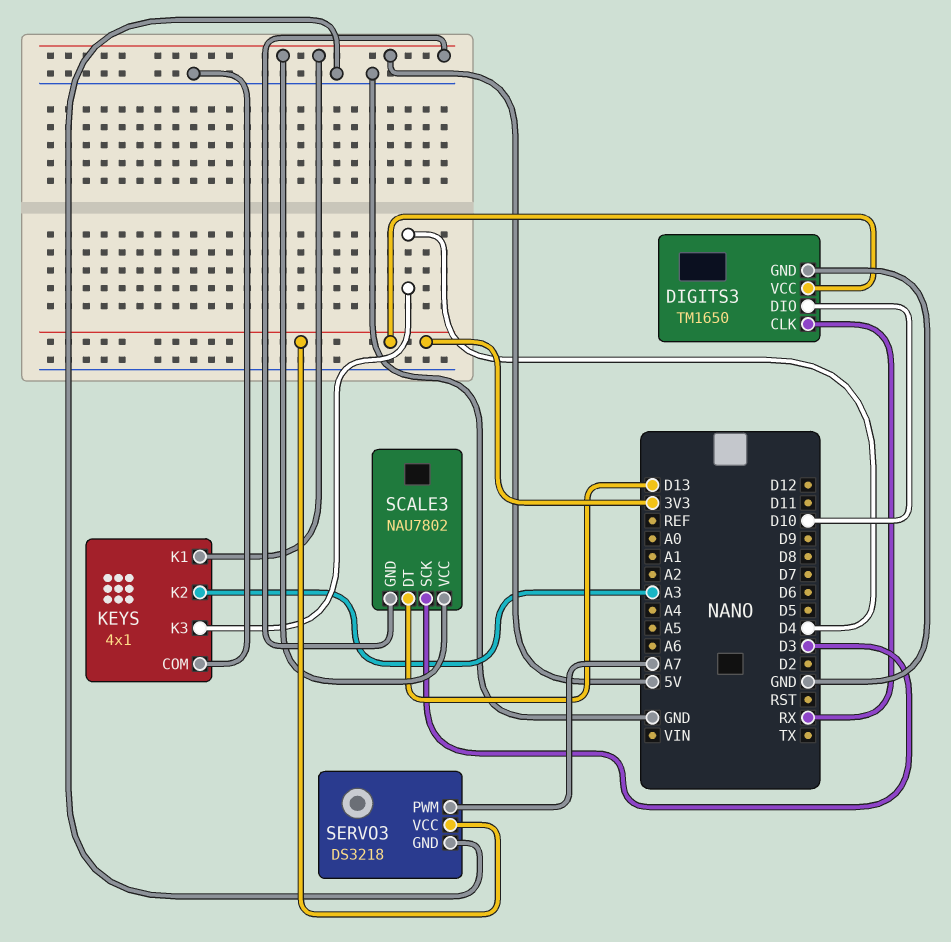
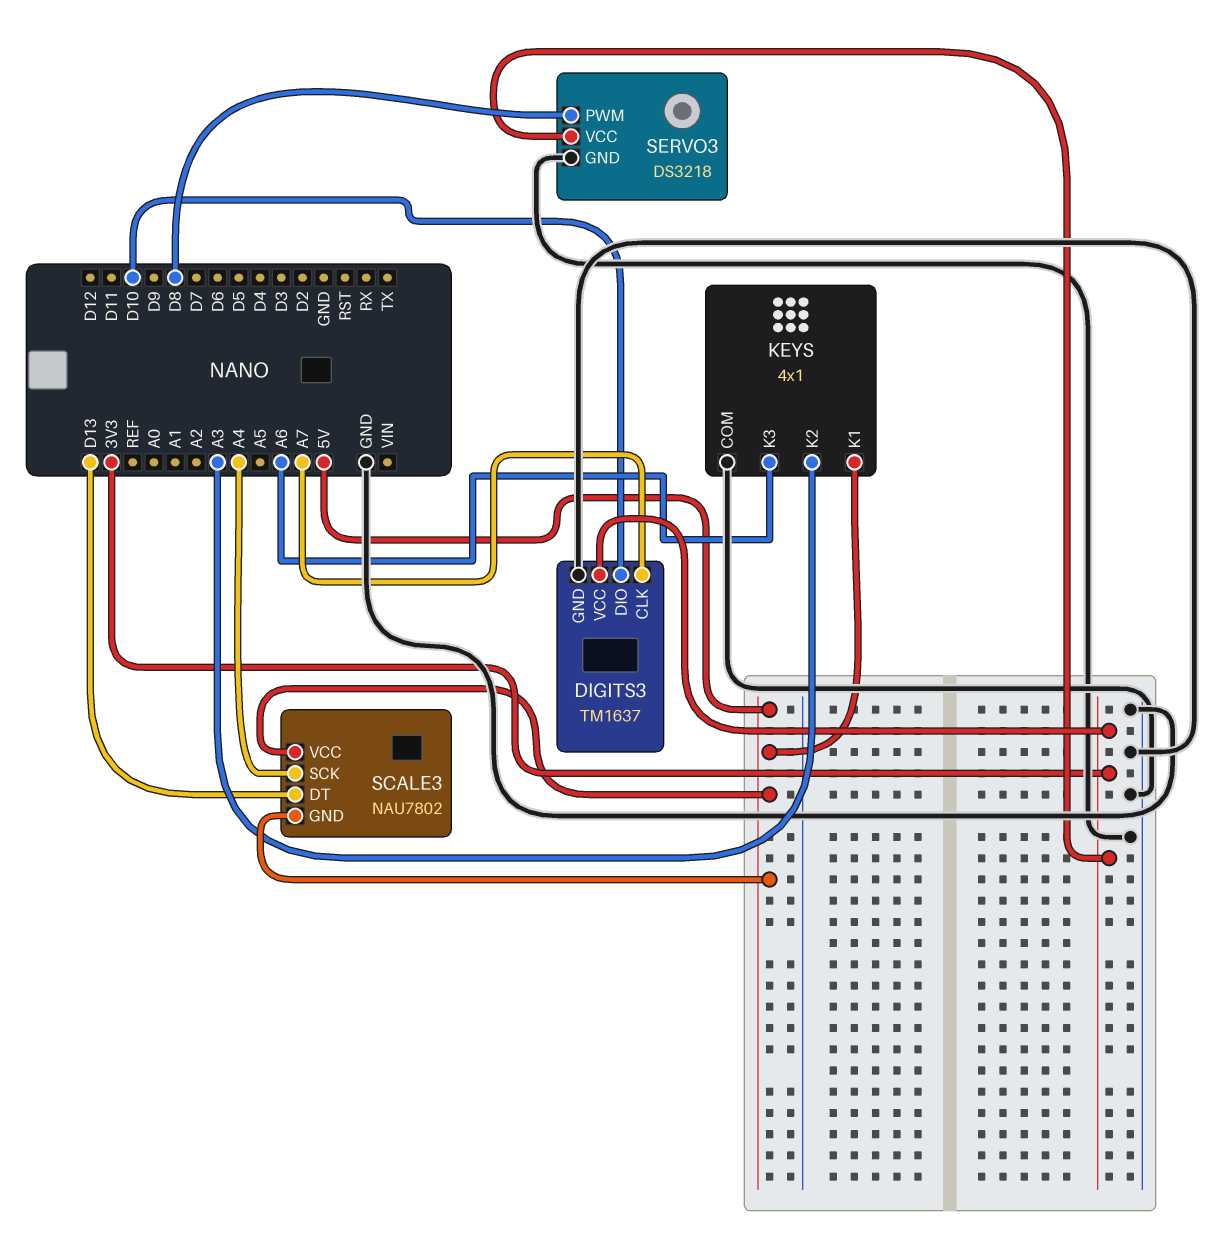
DIGITS3: TM1650 -> TM1637
DIGITS3 pin CLK: RX -> A7
KEYS pin K3: D4 -> A6
SCALE3 pin SCK: D3 -> A4
SERVO3 pin PWM: A7 -> D8

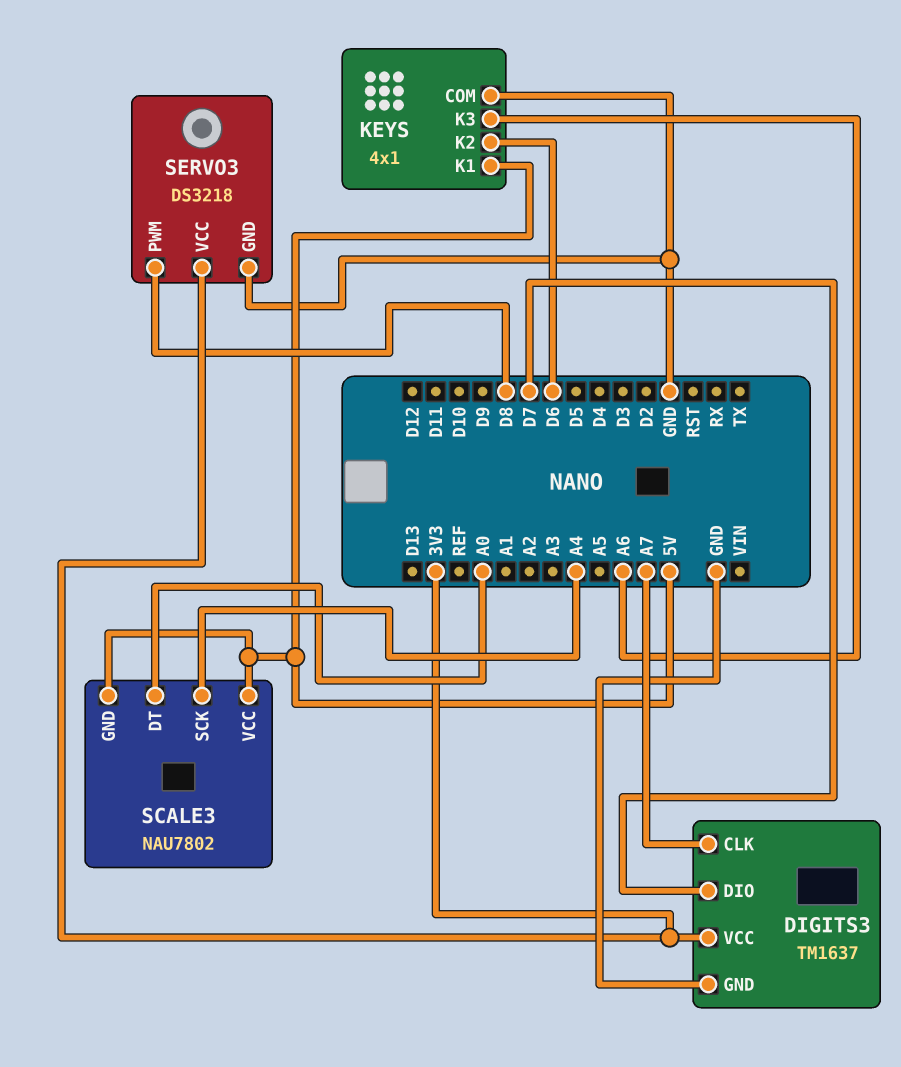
DIGITS3 pin DIO: D10 -> D7
KEYS pin K2: A3 -> D6
SCALE3 pin DT: D13 -> A0

